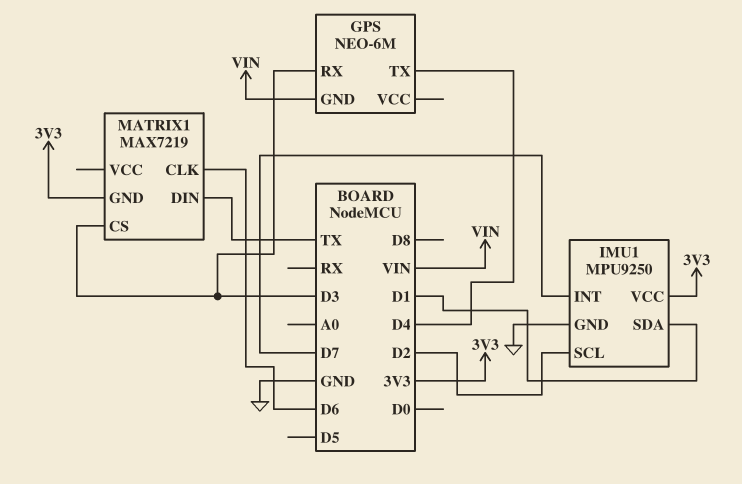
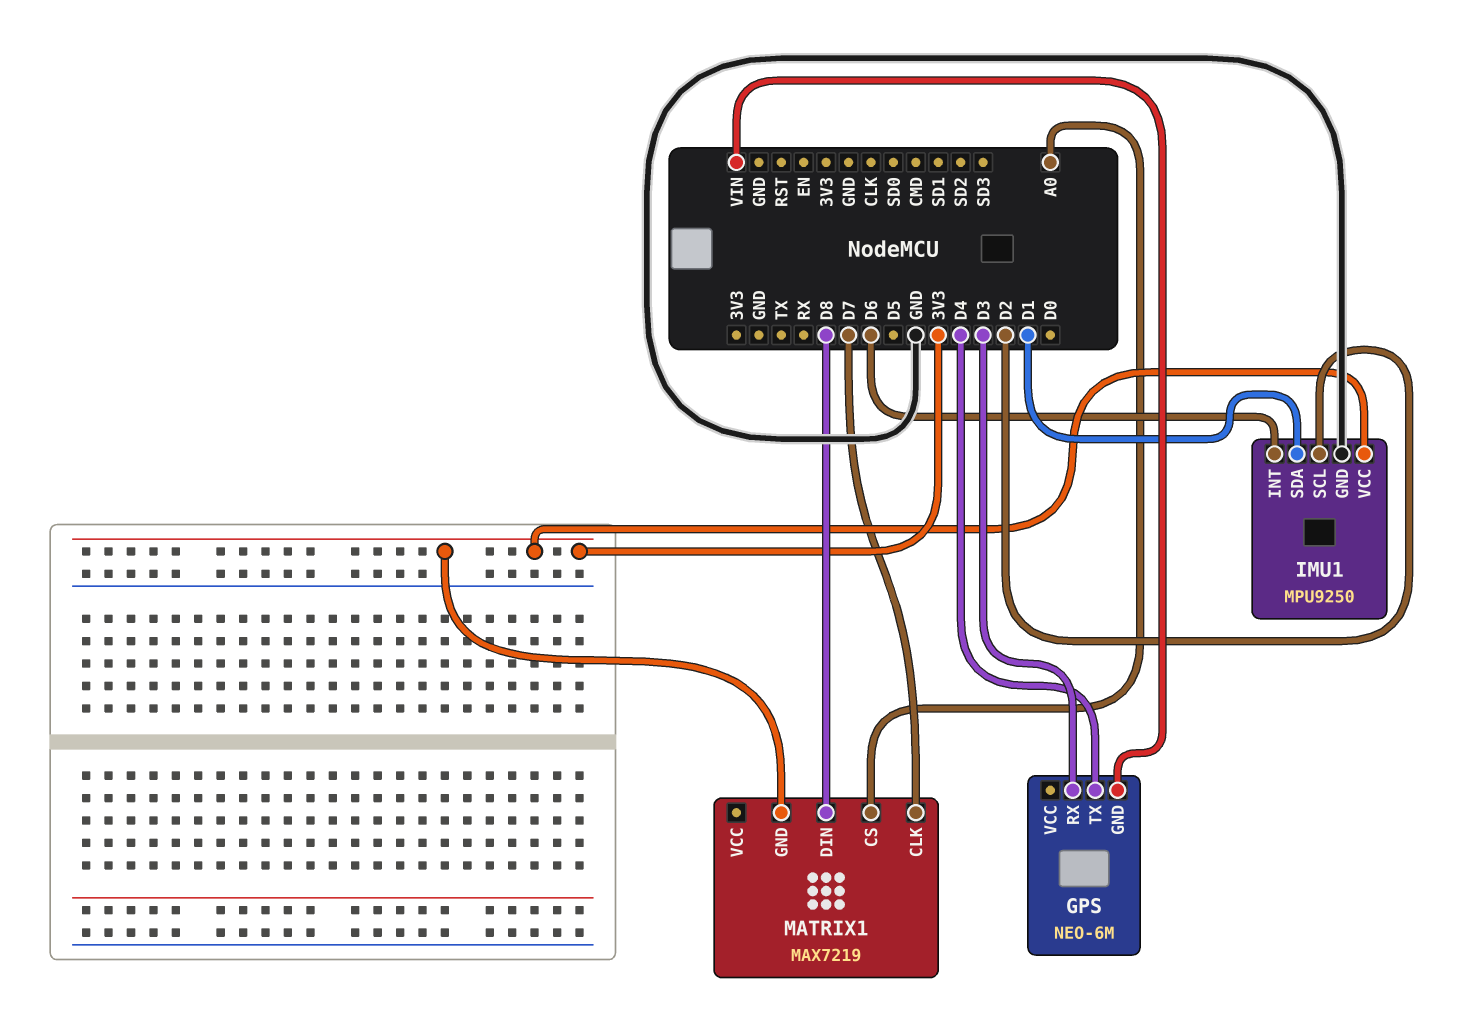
IMU1 pin INT: D7 -> D6
MATRIX1 pin CLK: D6 -> D7
MATRIX1 pin CS: D3 -> A0
MATRIX1 pin DIN: TX -> D8

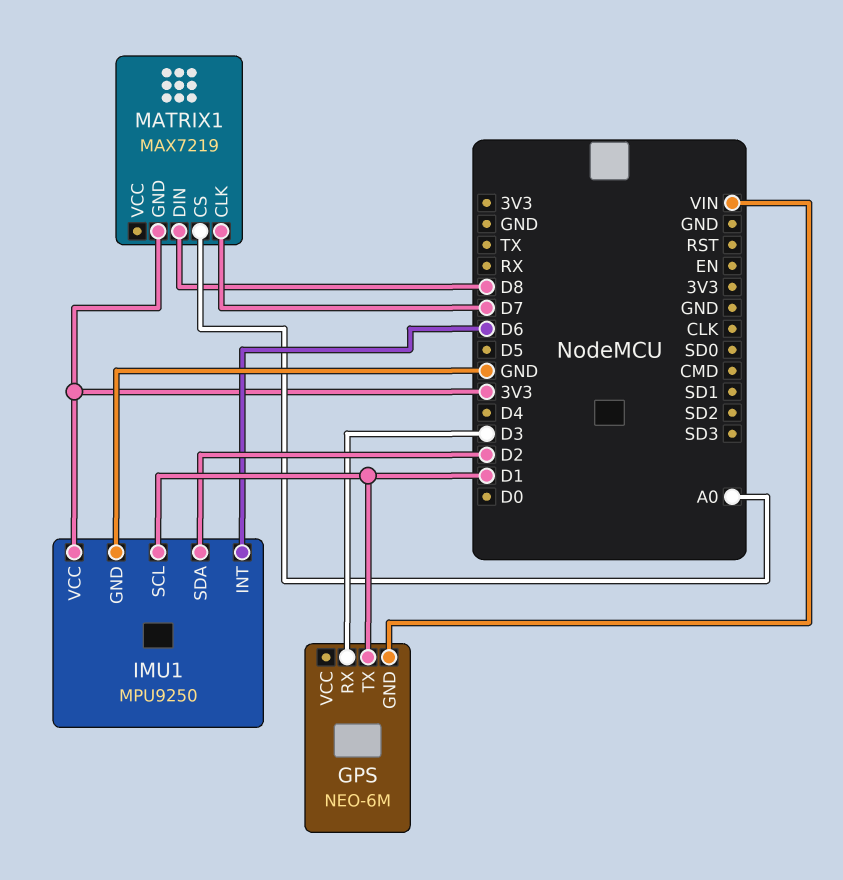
GPS pin TX: D4 -> D1
IMU1 pin SCL: D2 -> D1
IMU1 pin SDA: D1 -> D2

